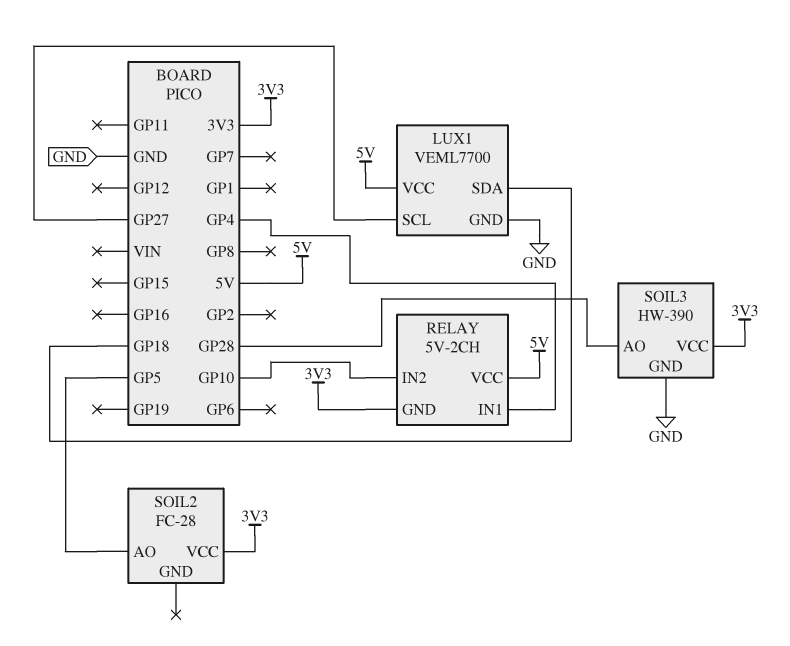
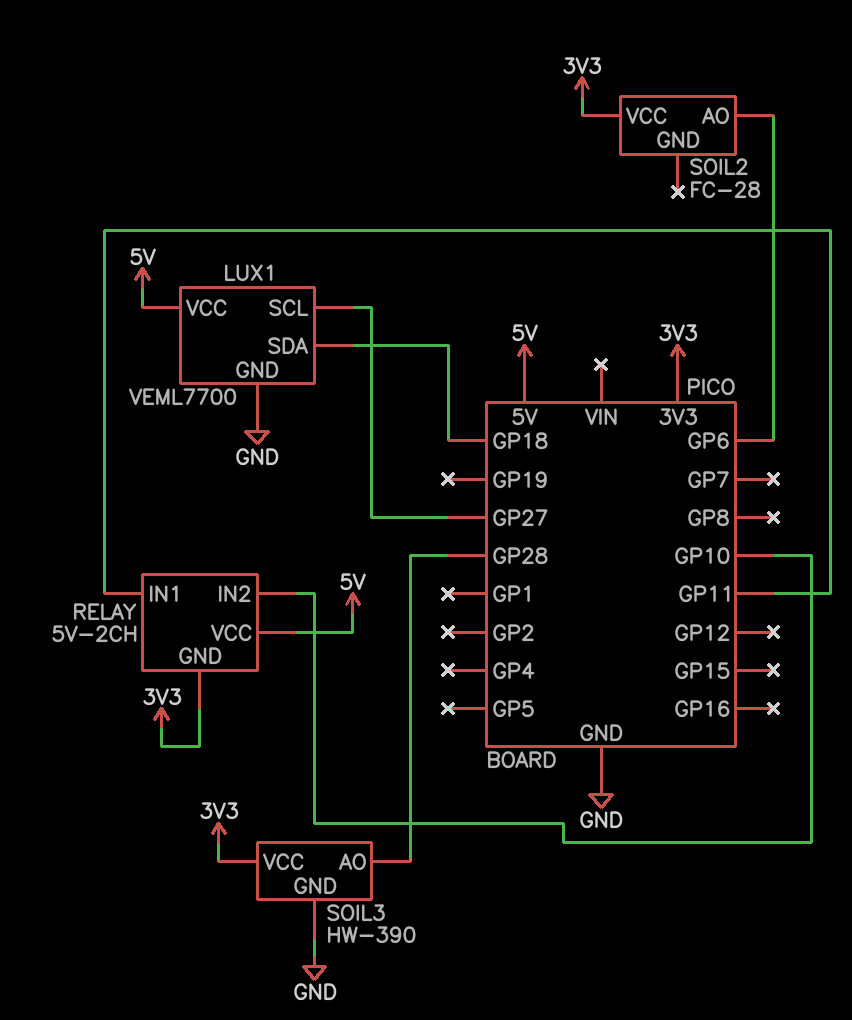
RELAY pin IN1: GP4 -> GP11
SOIL2 pin AO: GP5 -> GP6

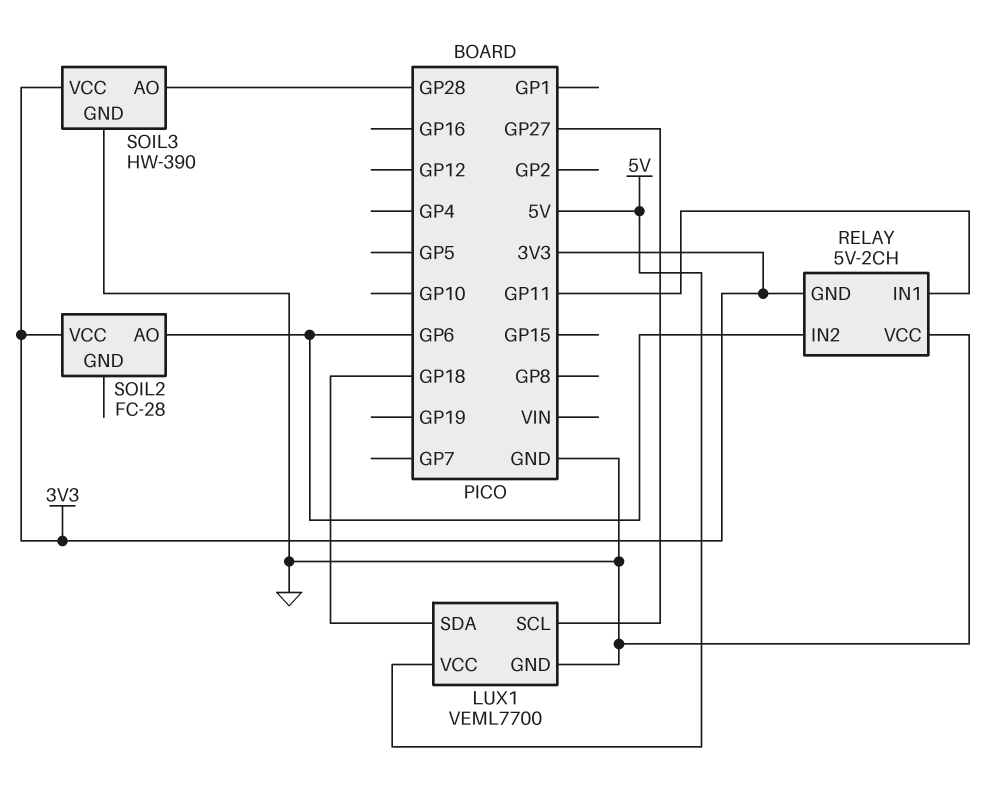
RELAY pin IN2: GP10 -> GP6
RELAY pin VCC: 5V -> GND

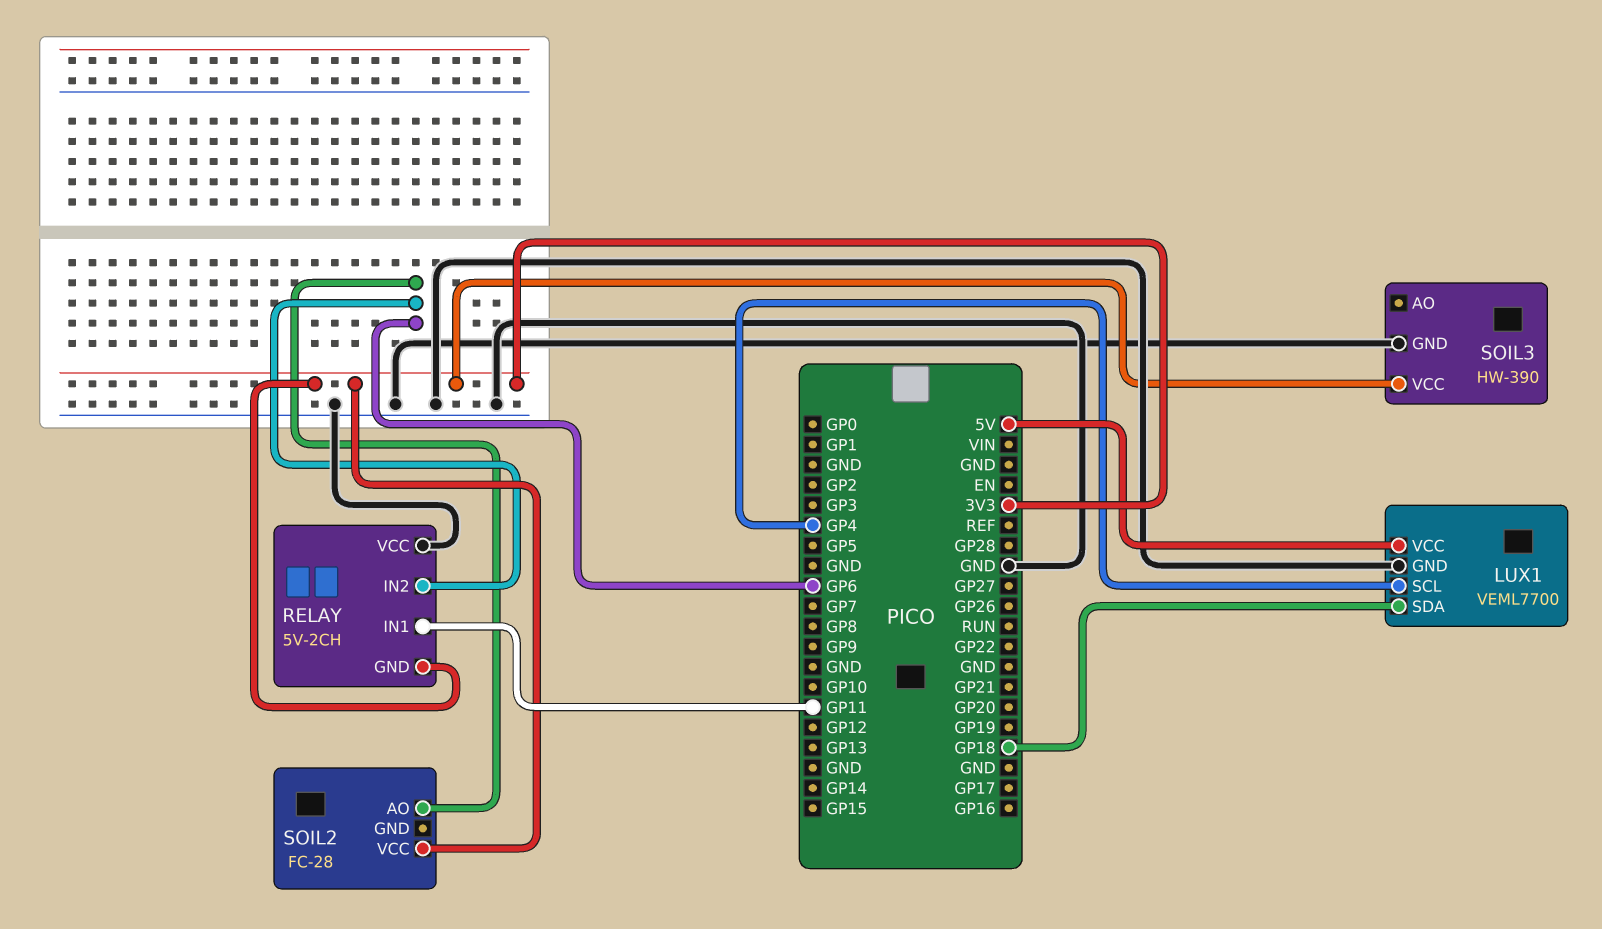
LUX1 pin SCL: GP27 -> GP4
SOIL3 pin AO: GP28 -> none

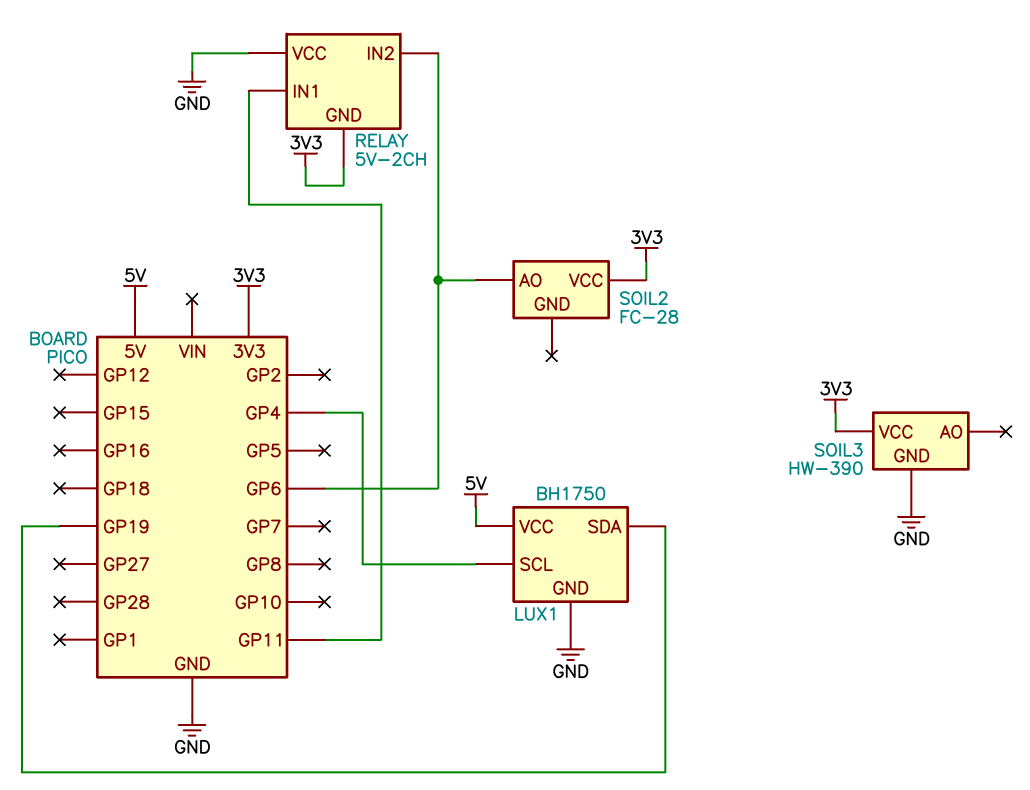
LUX1: VEML7700 -> BH1750
LUX1 pin SDA: GP18 -> GP19

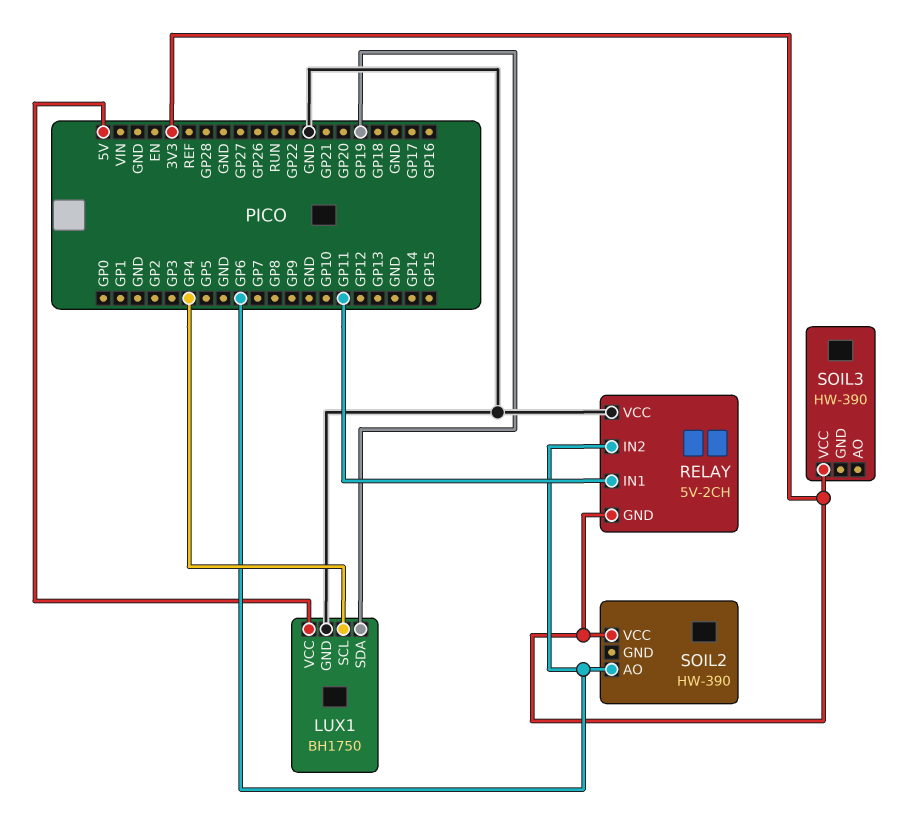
SOIL2: FC-28 -> HW-390
SOIL3 pin GND: GND -> none

